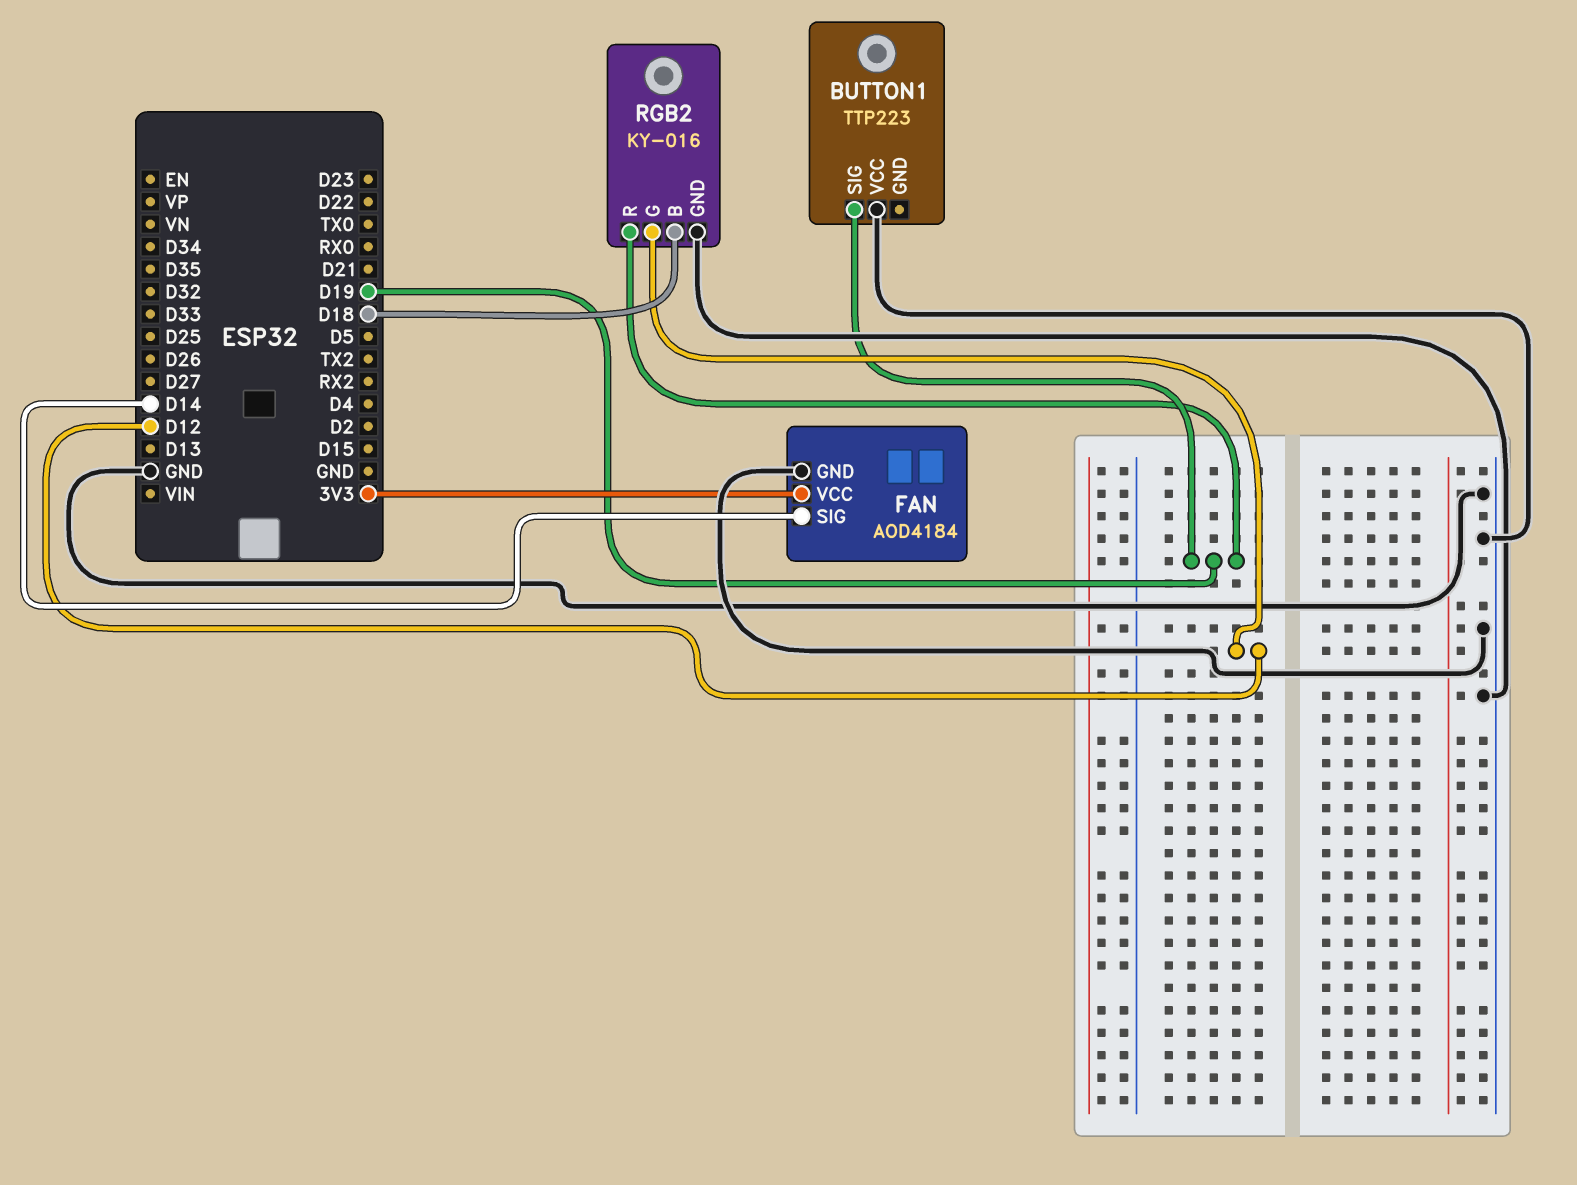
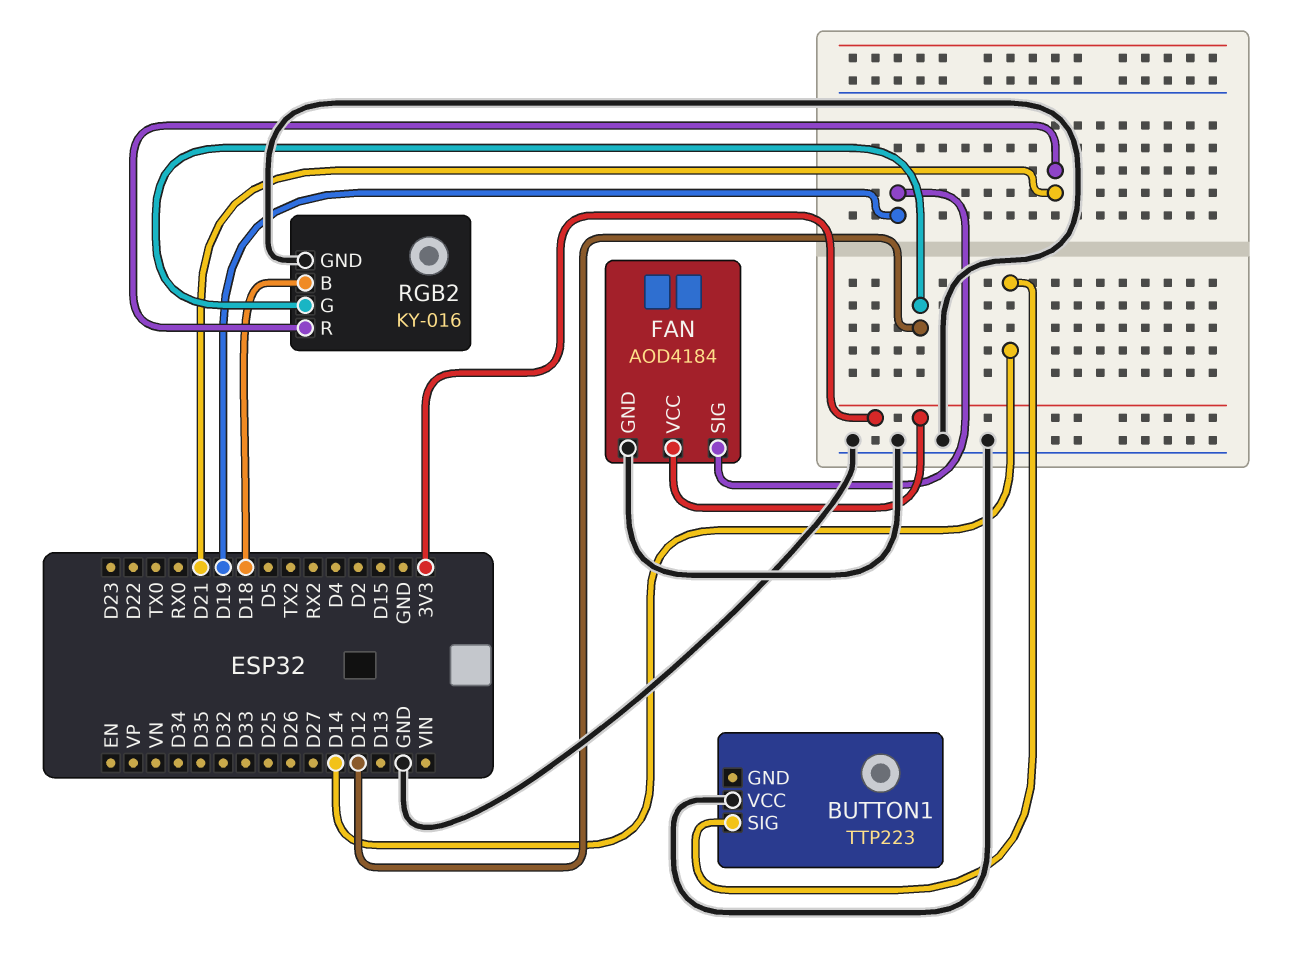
BUTTON1 pin SIG: D19 -> D14
FAN pin SIG: D14 -> D19
RGB2 pin R: D19 -> D21

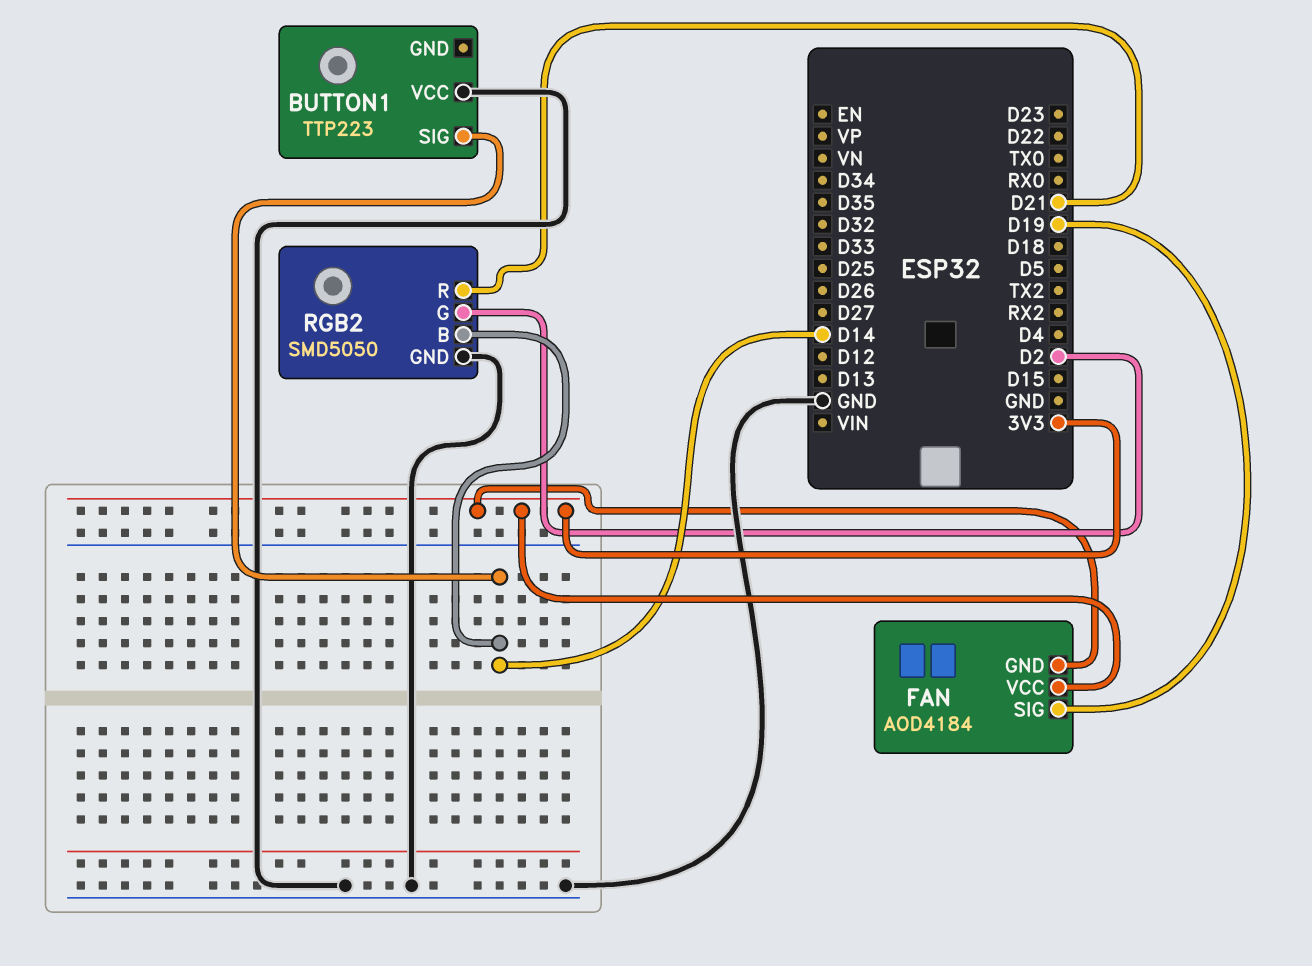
FAN pin GND: GND -> 3V3
RGB2: KY-016 -> SMD5050
RGB2 pin B: D18 -> D14
RGB2 pin G: D12 -> D2

